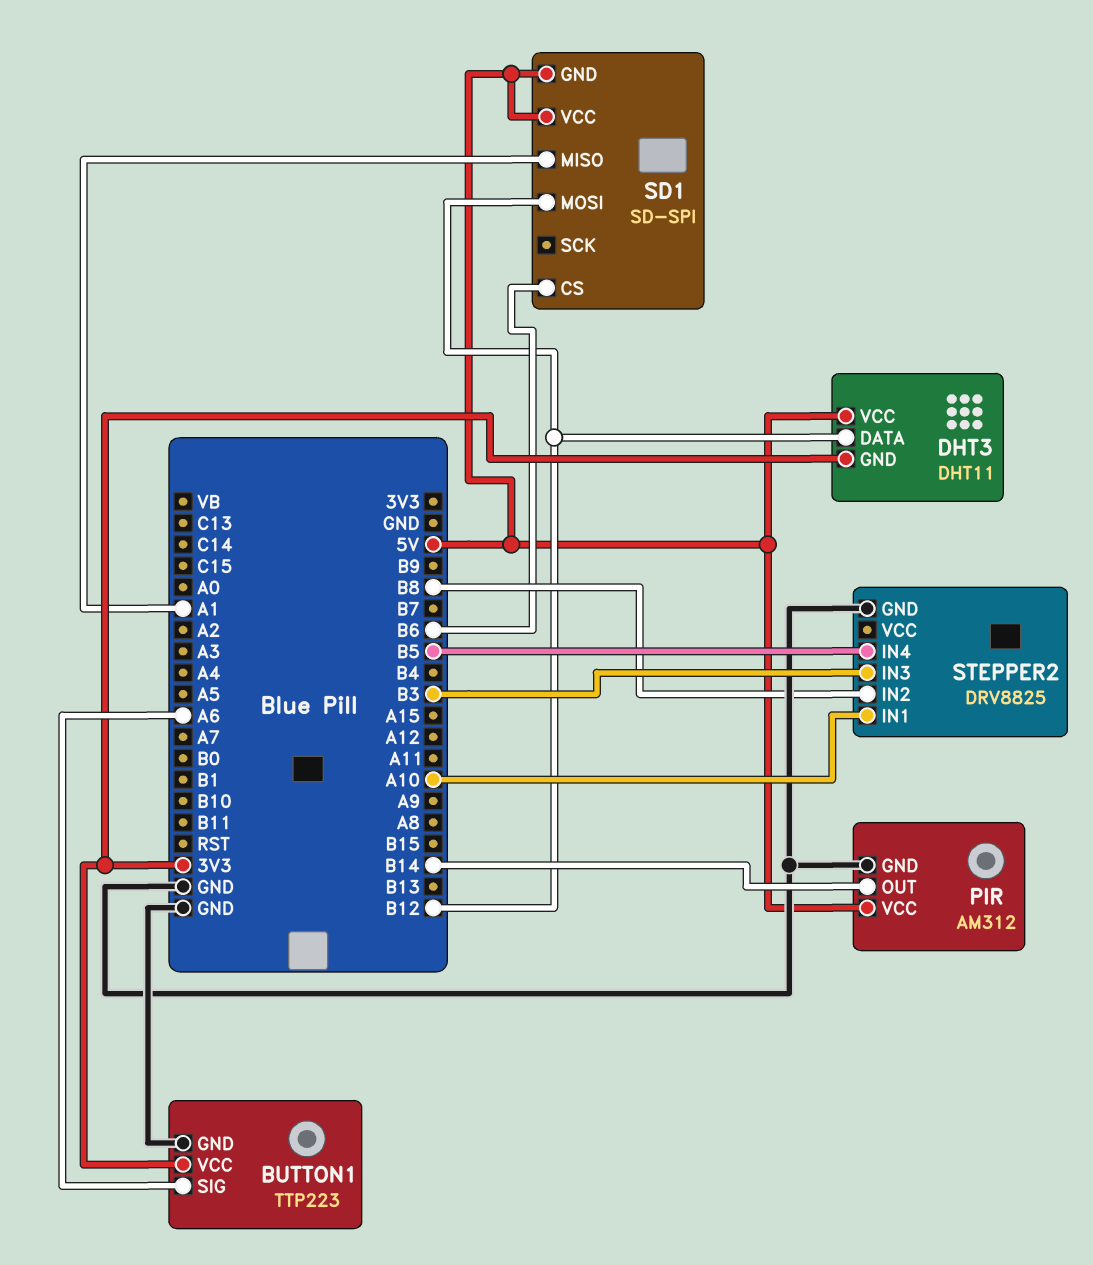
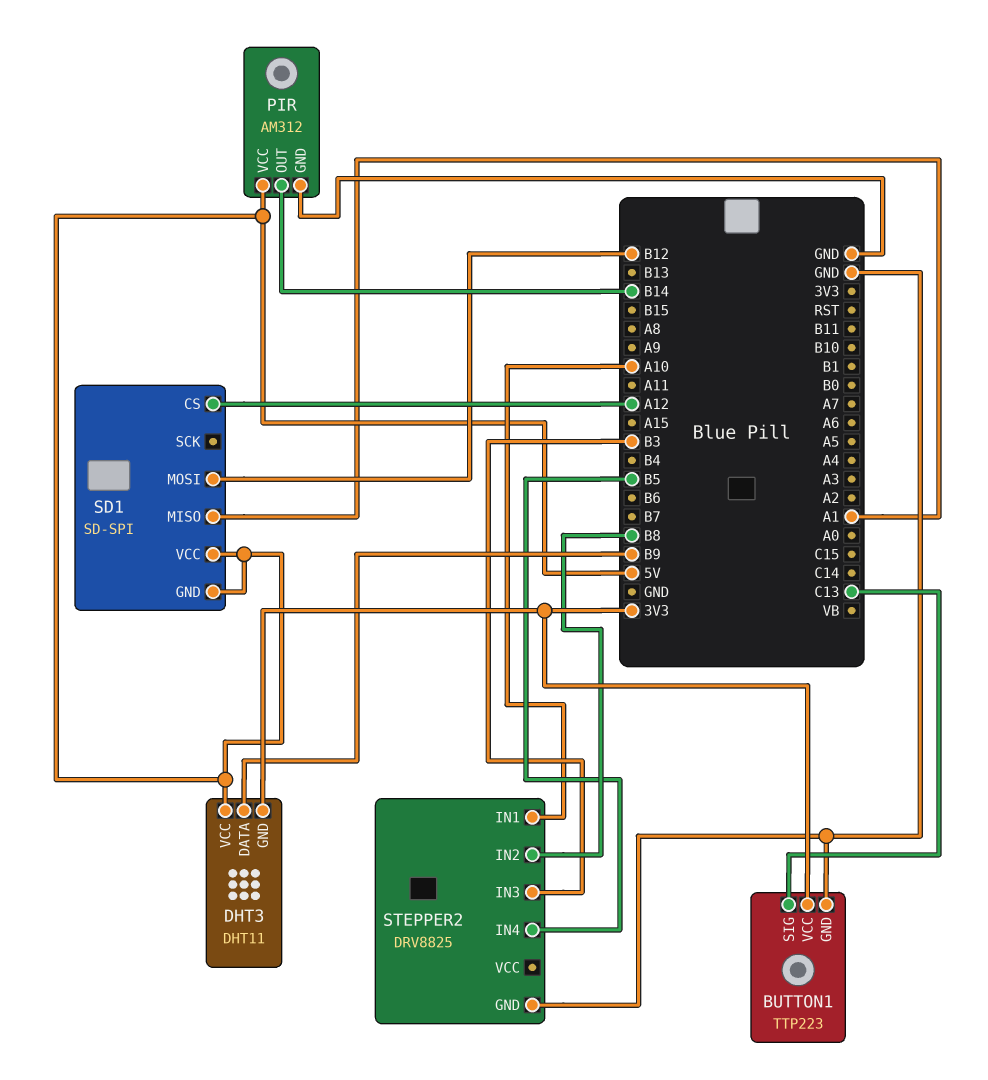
BUTTON1 pin SIG: A6 -> C13
DHT3 pin DATA: B12 -> B9
SD1 pin CS: B6 -> A12

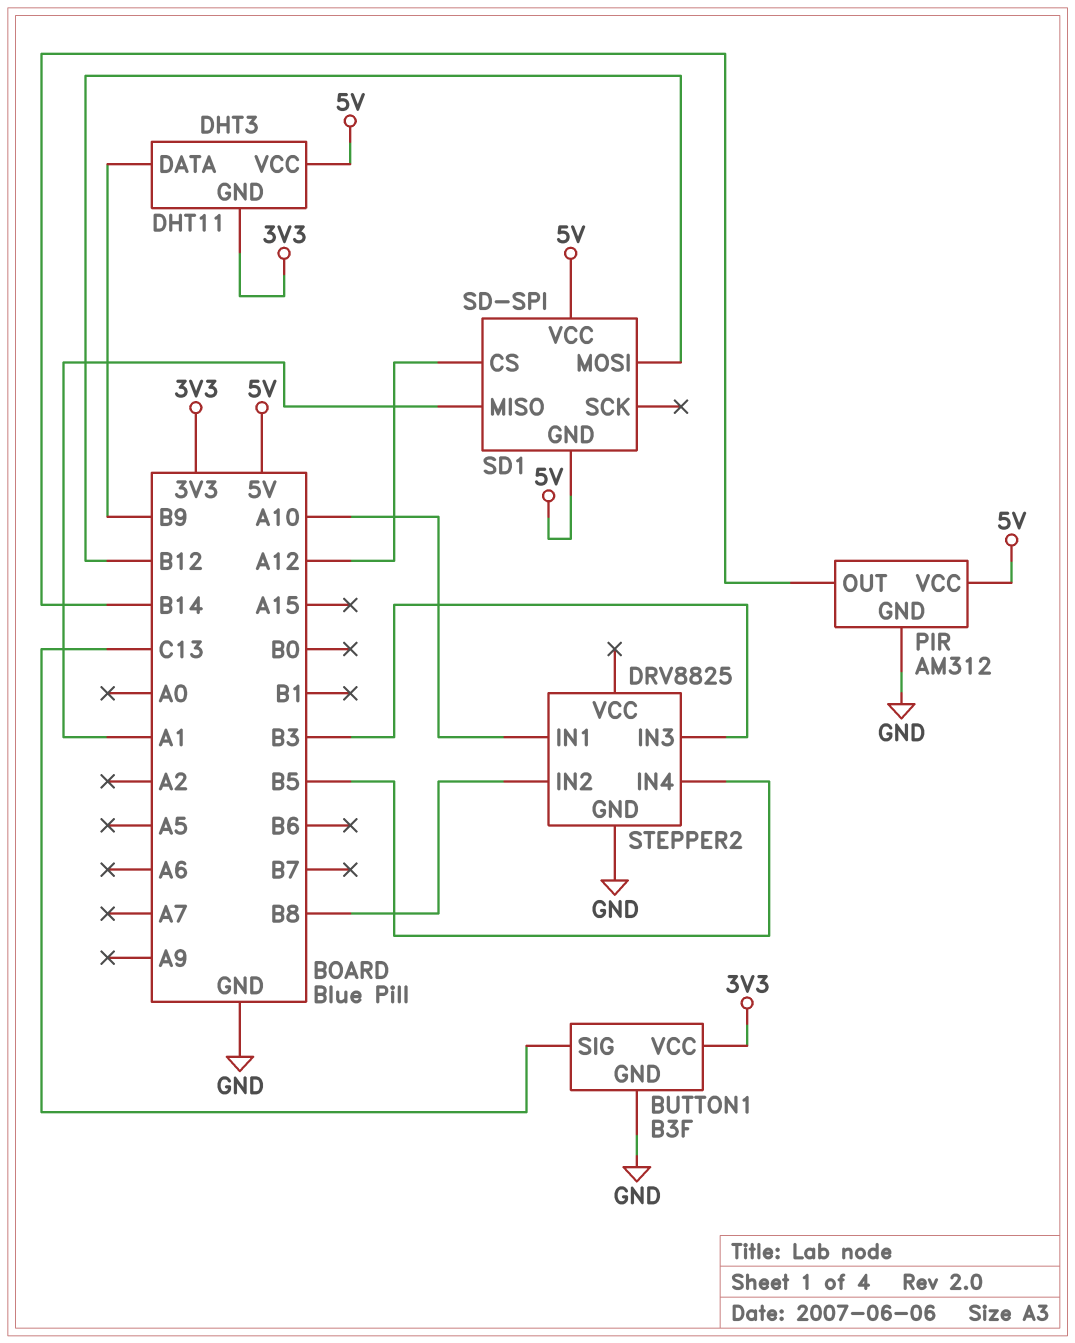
BUTTON1: TTP223 -> B3F

